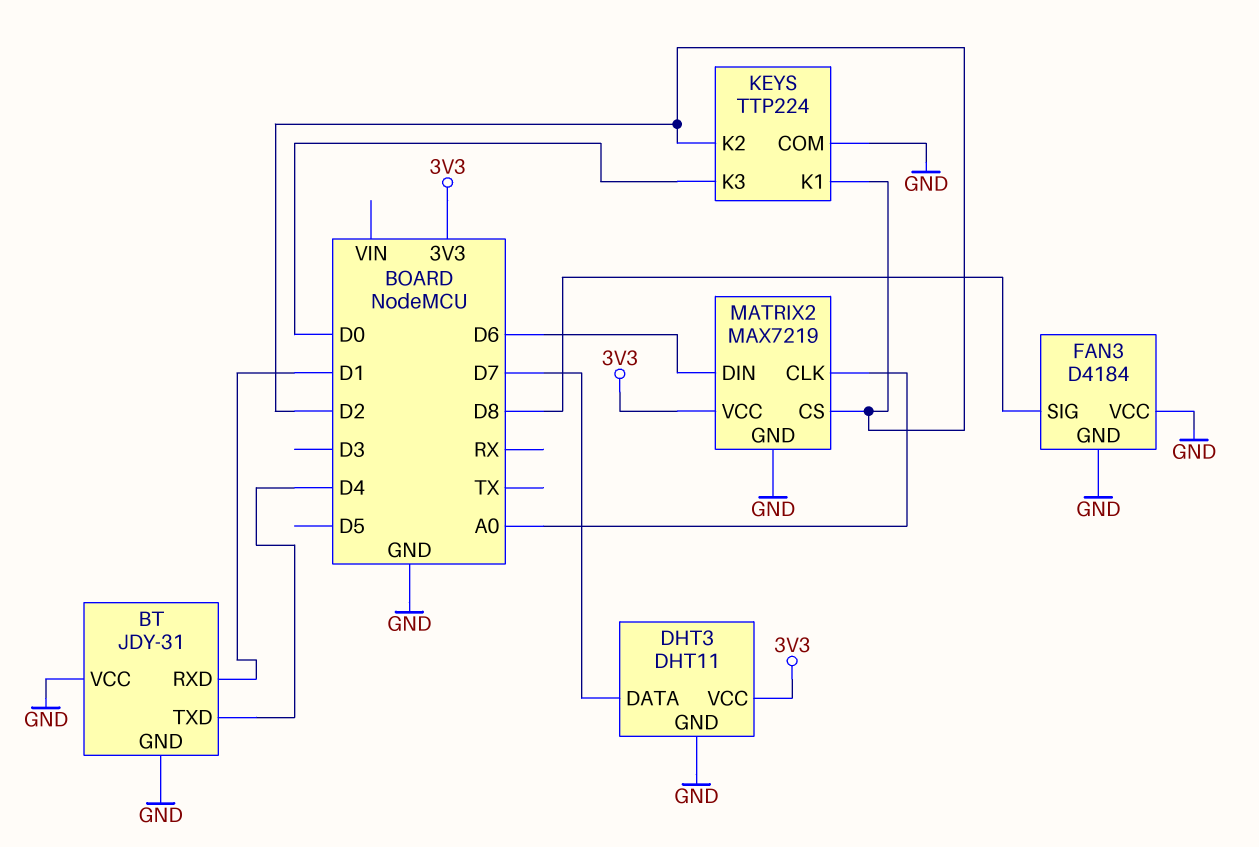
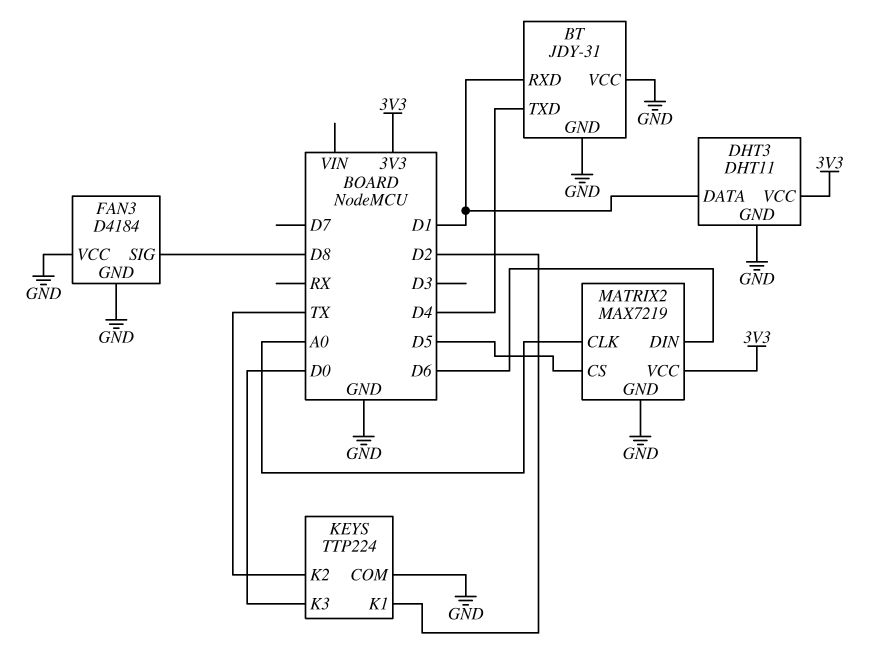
DHT3 pin DATA: D7 -> D1
KEYS pin K2: D2 -> TX
MATRIX2 pin CS: D2 -> D5

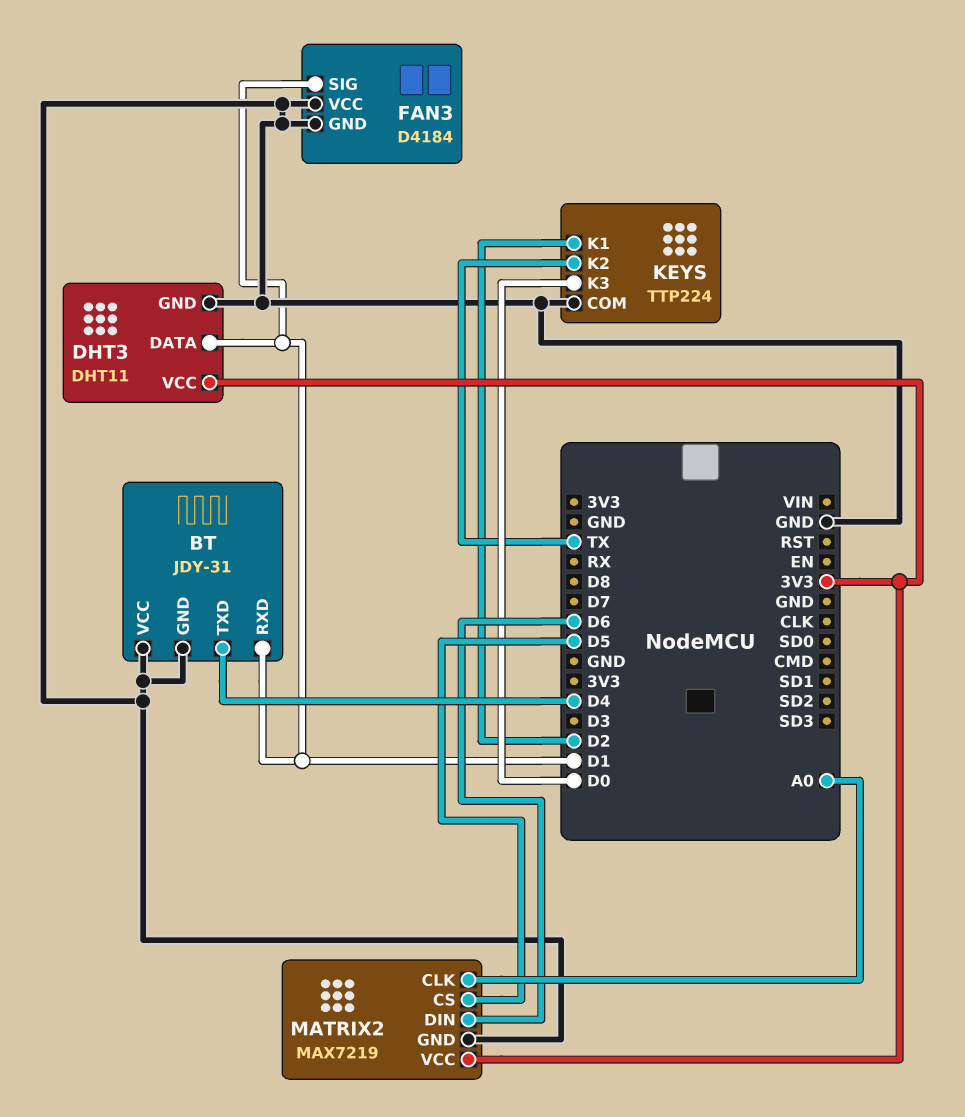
FAN3 pin SIG: D8 -> D1

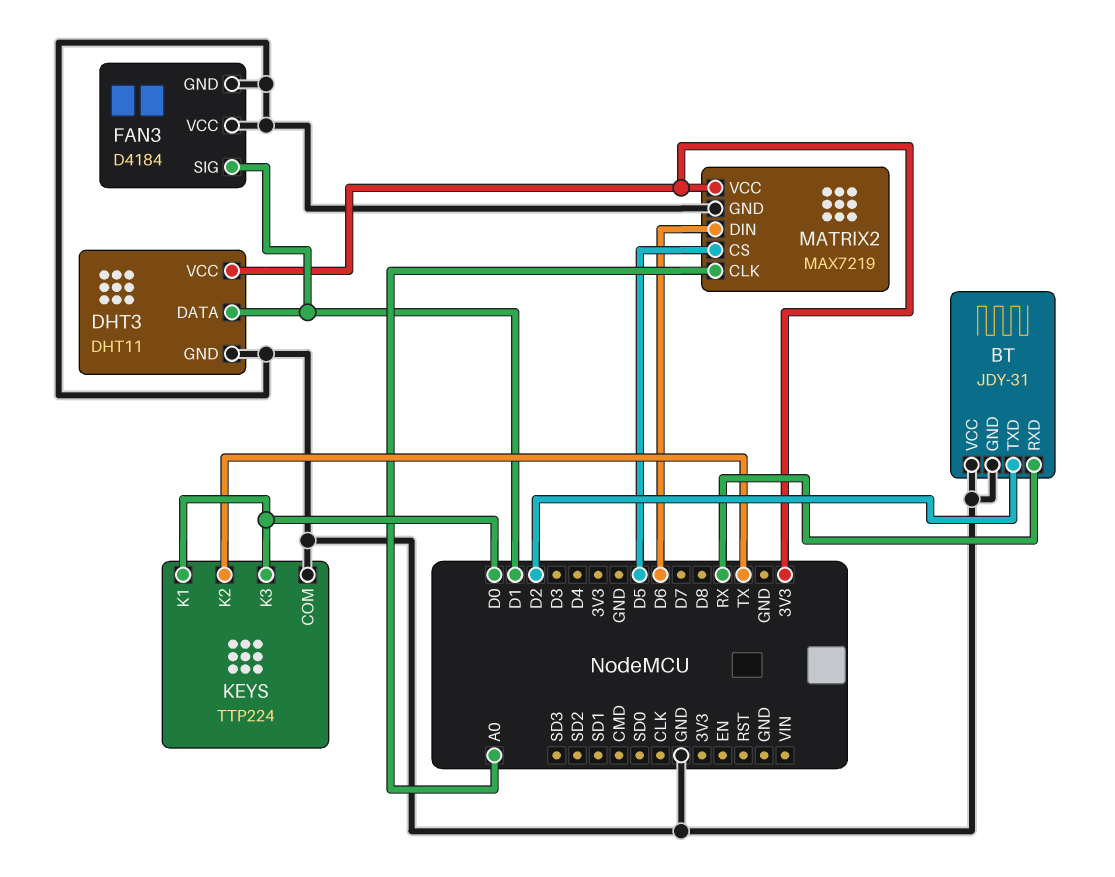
BT pin RXD: D1 -> RX
BT pin TXD: D4 -> D2
KEYS pin K1: D2 -> D0

